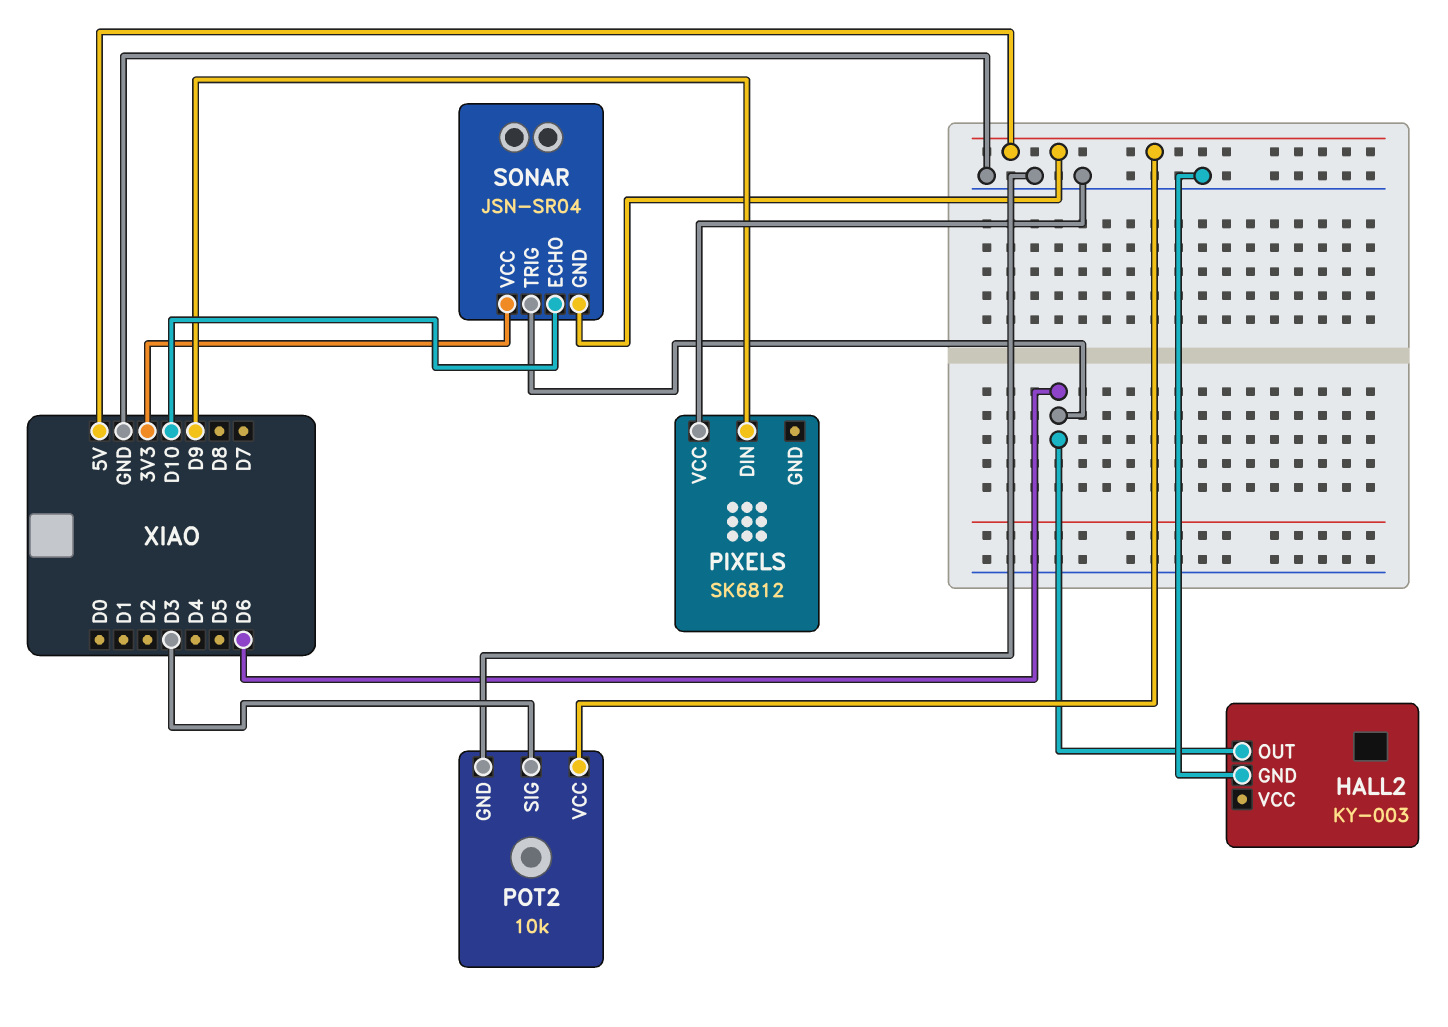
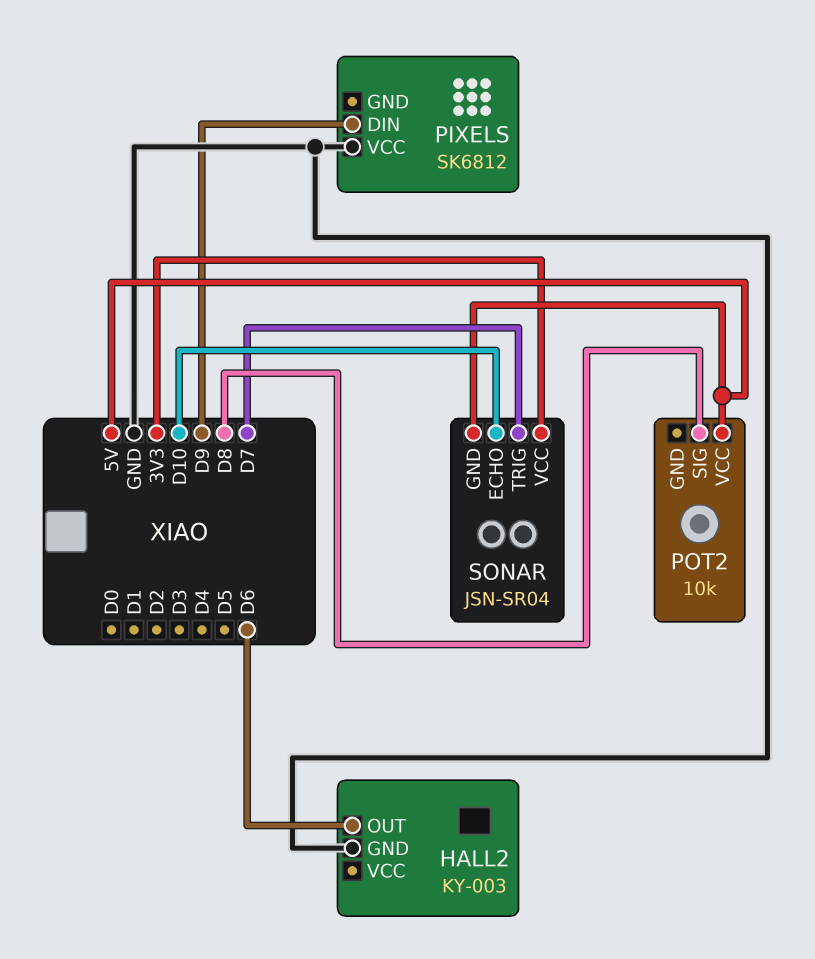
POT2 pin GND: GND -> none
POT2 pin SIG: D3 -> D8
SONAR pin TRIG: D6 -> D7

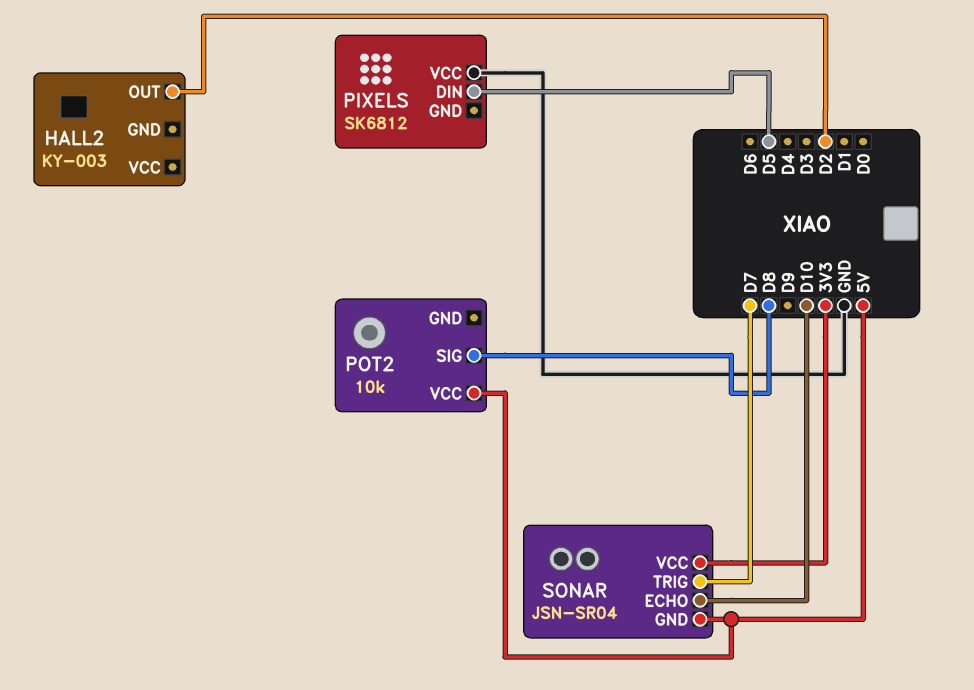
HALL2 pin GND: GND -> none
HALL2 pin OUT: D6 -> D2
PIXELS pin DIN: D9 -> D5

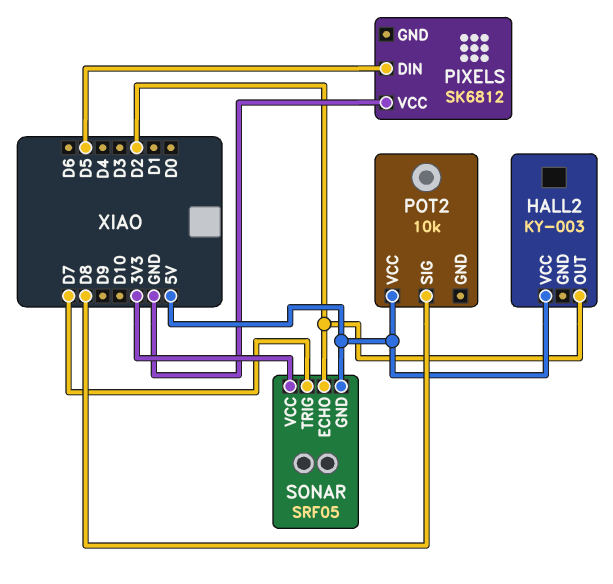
HALL2 pin VCC: none -> 5V
SONAR: JSN-SR04 -> SRF05
SONAR pin ECHO: D10 -> D2

